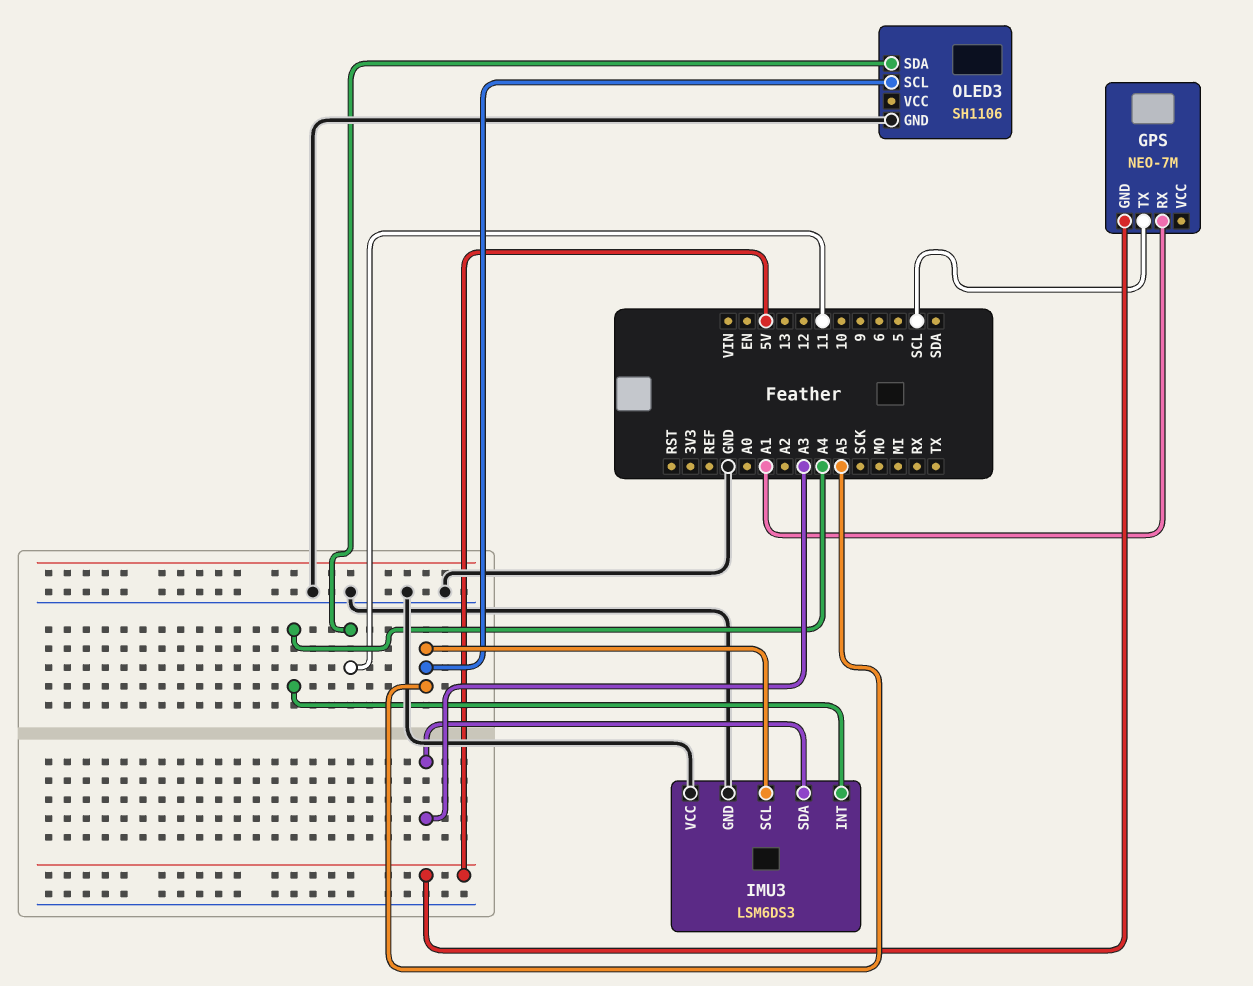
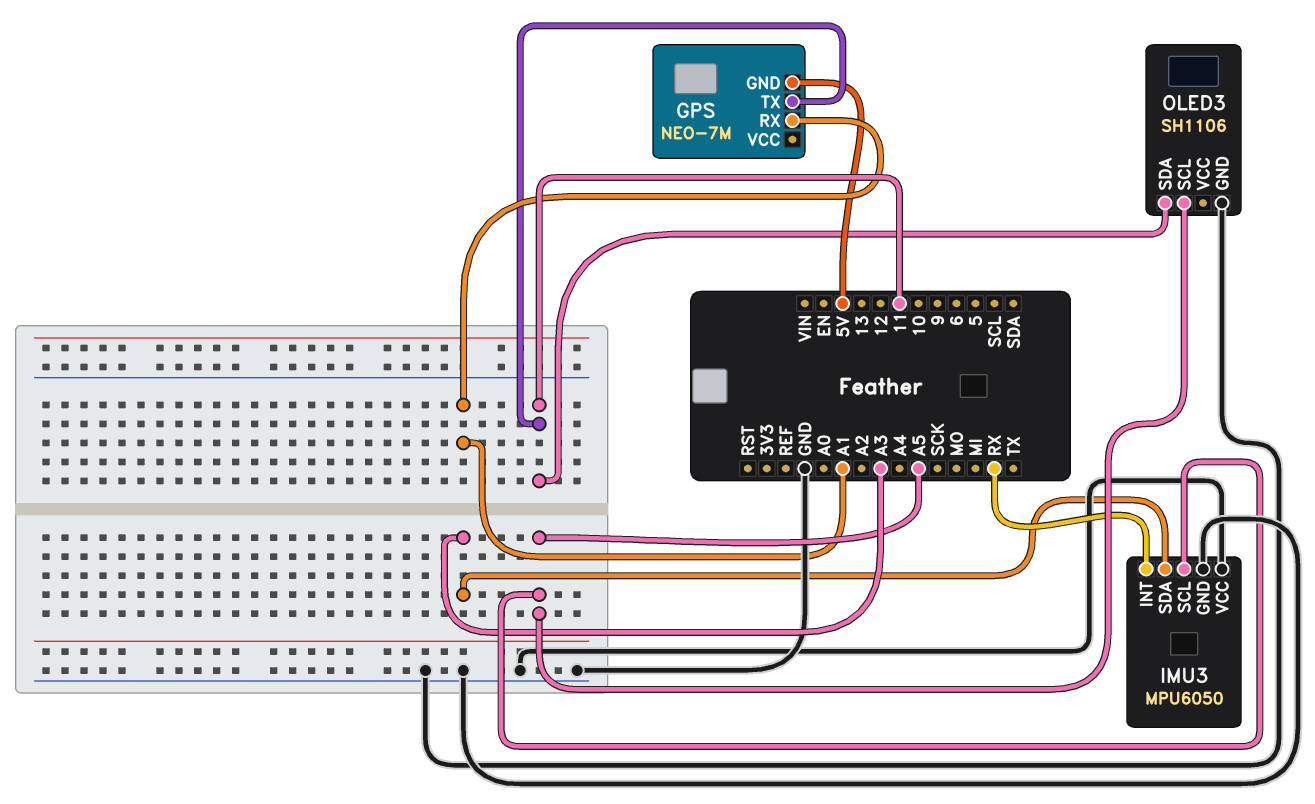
GPS pin TX: SCL -> 11
IMU3: LSM6DS3 -> MPU6050
IMU3 pin INT: A4 -> RX

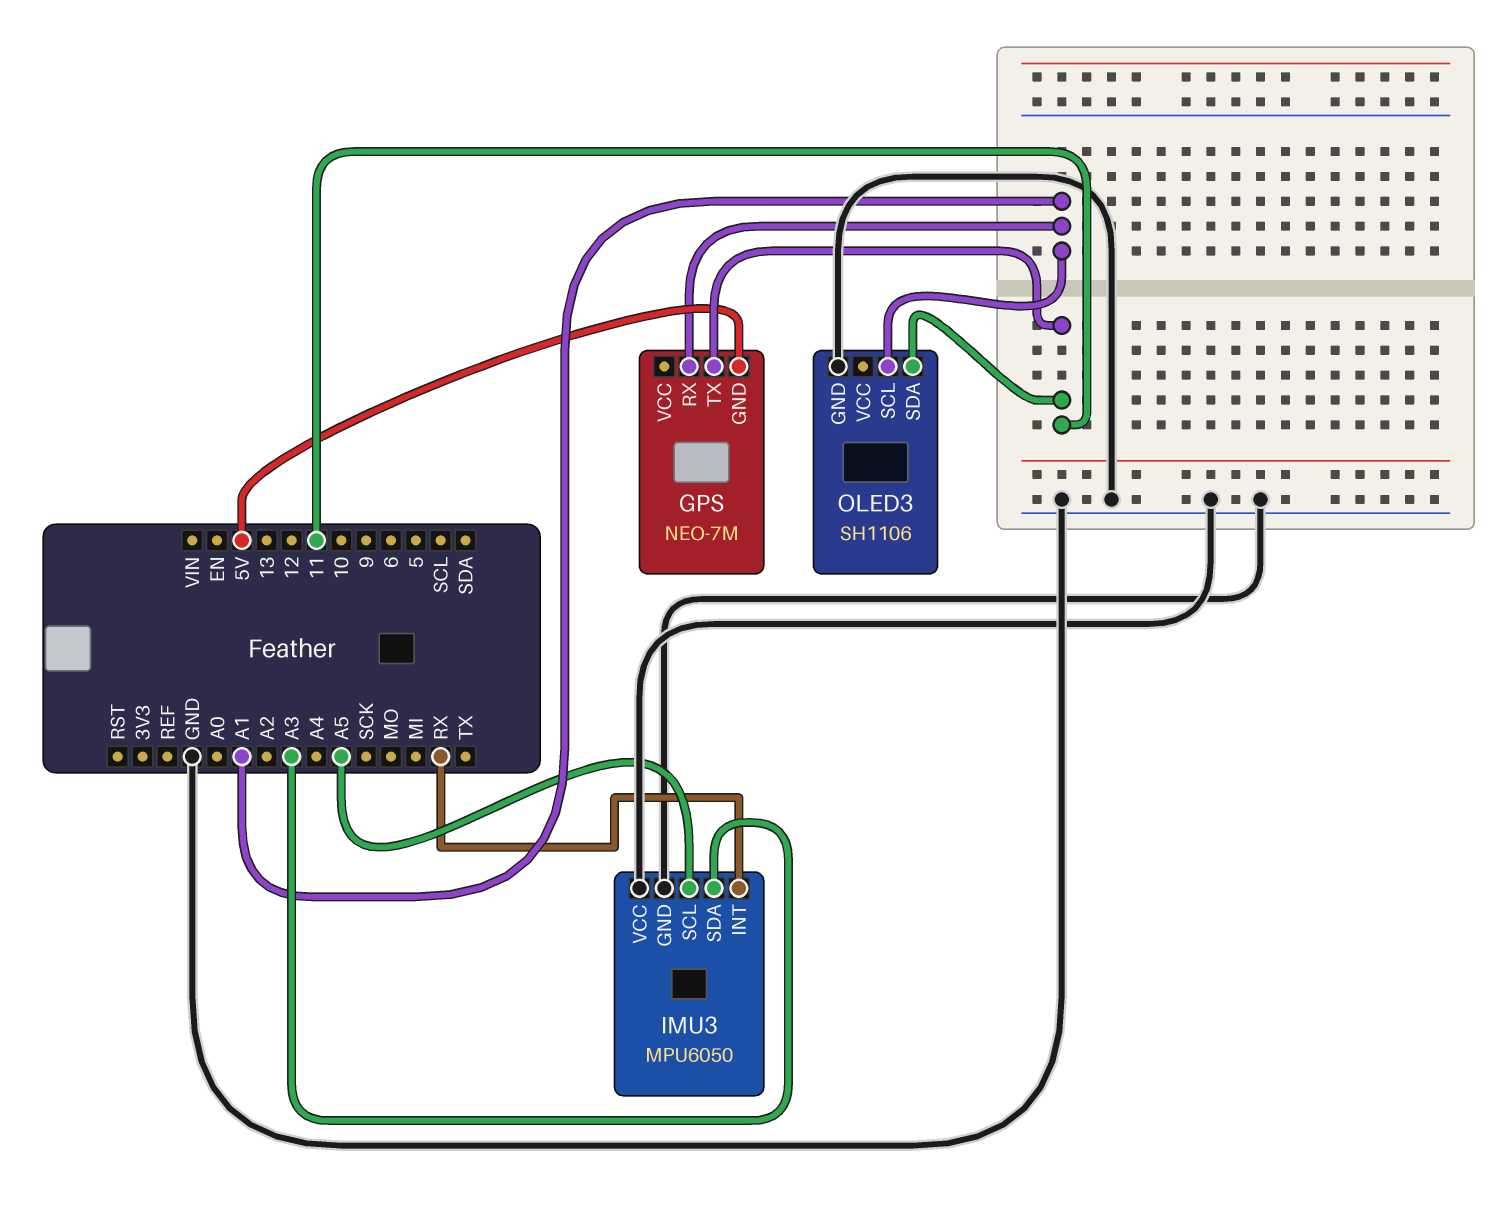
OLED3 pin SCL: A5 -> A1

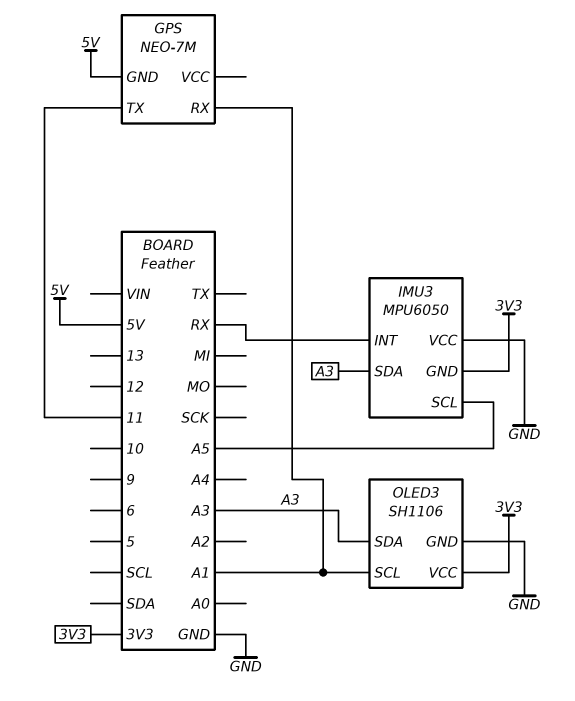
IMU3 pin GND: GND -> 3V3
OLED3 pin SDA: 11 -> A3
OLED3 pin VCC: none -> 3V3

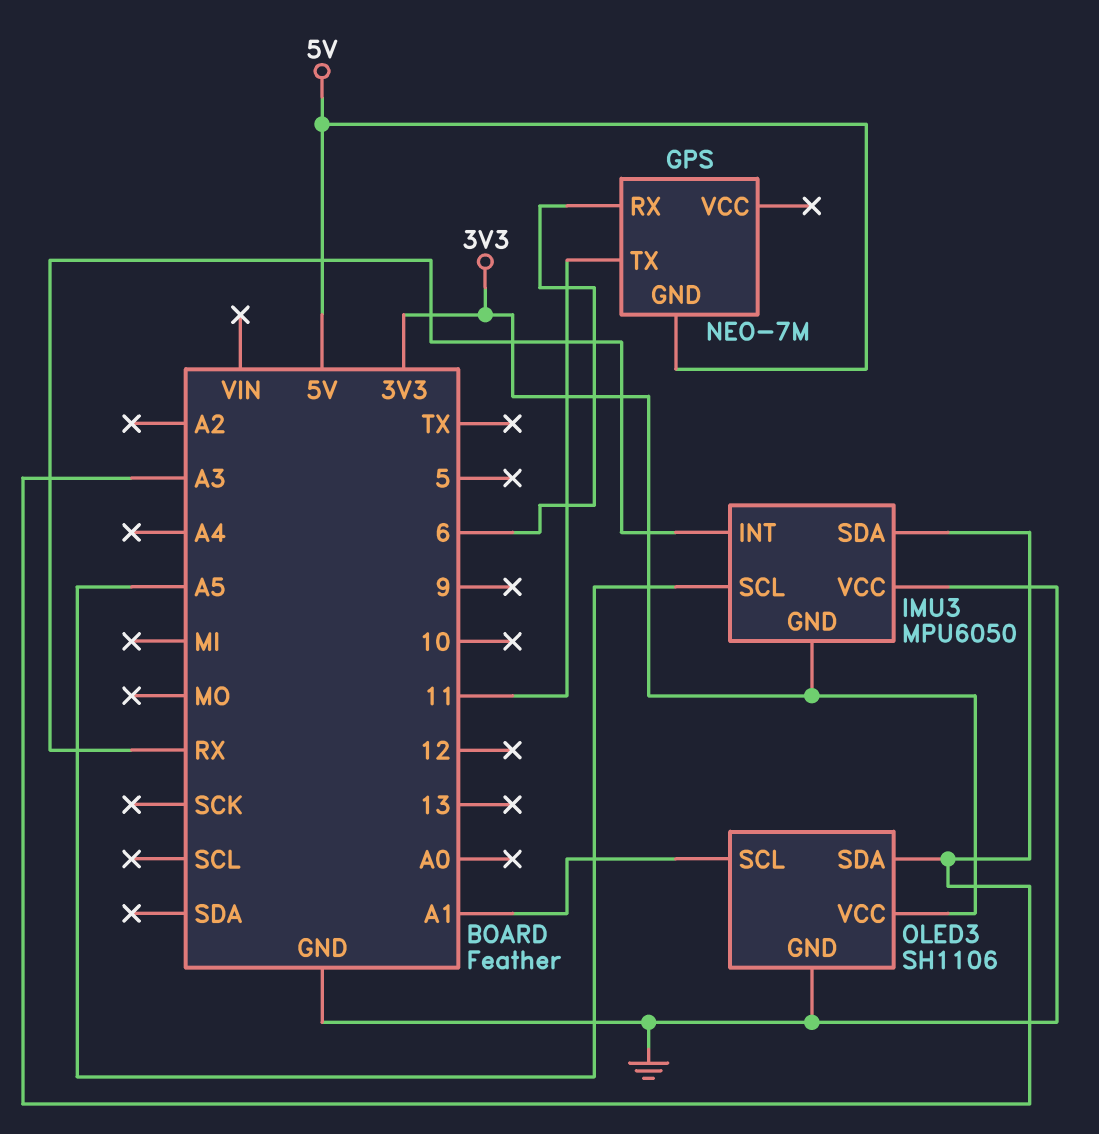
GPS pin RX: A1 -> 6

